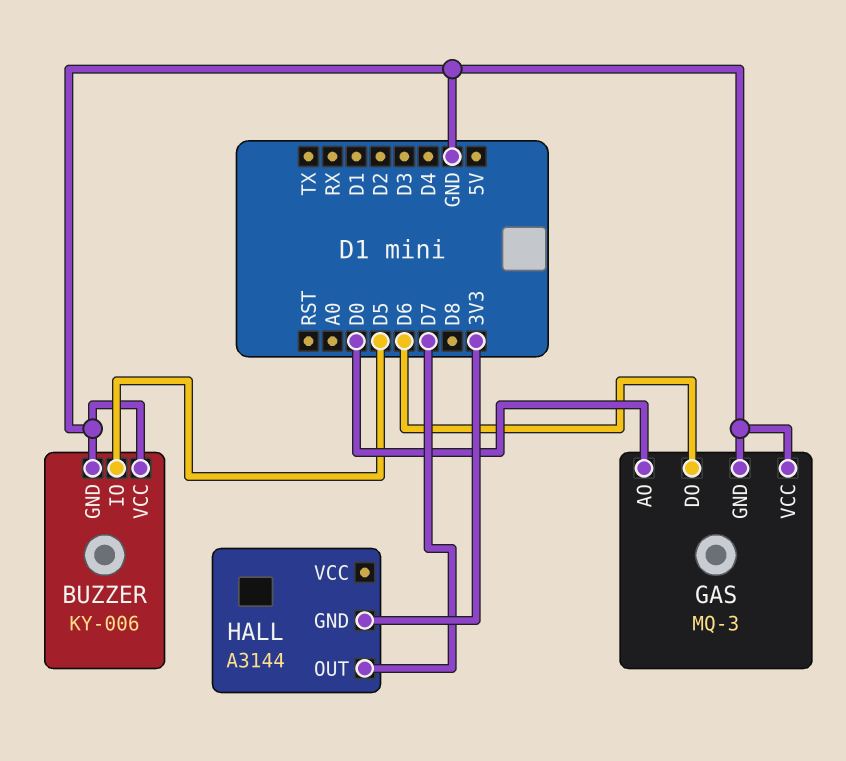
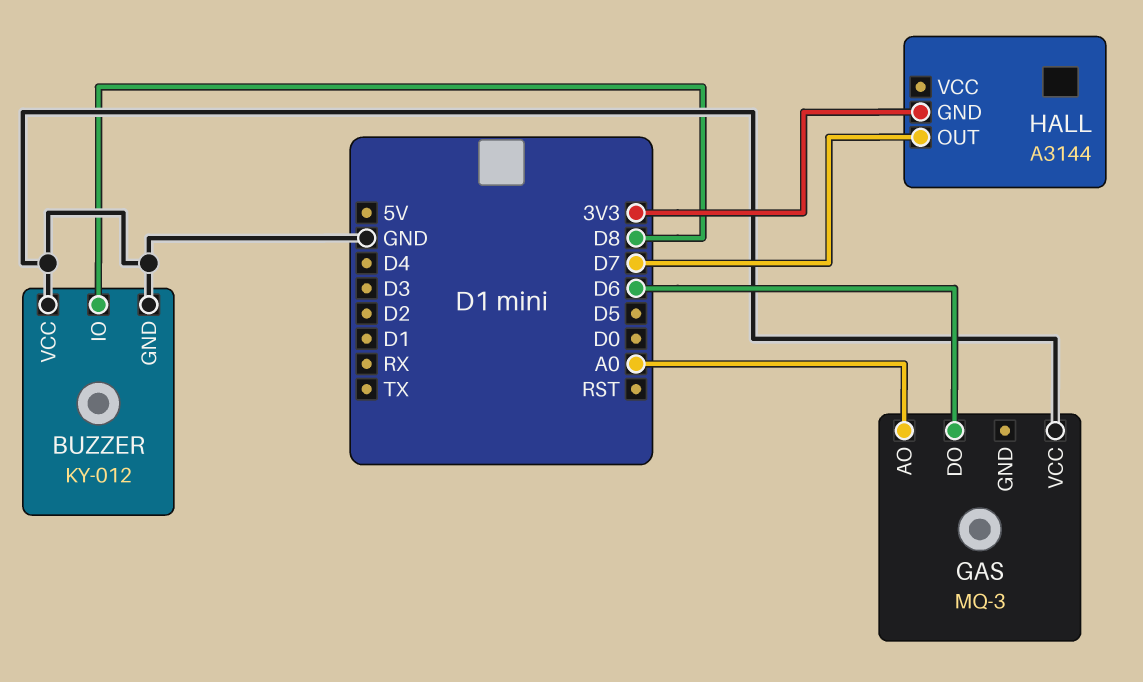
BUZZER: KY-006 -> KY-012
BUZZER pin IO: D5 -> D8
GAS pin AO: D0 -> A0
GAS pin GND: GND -> none

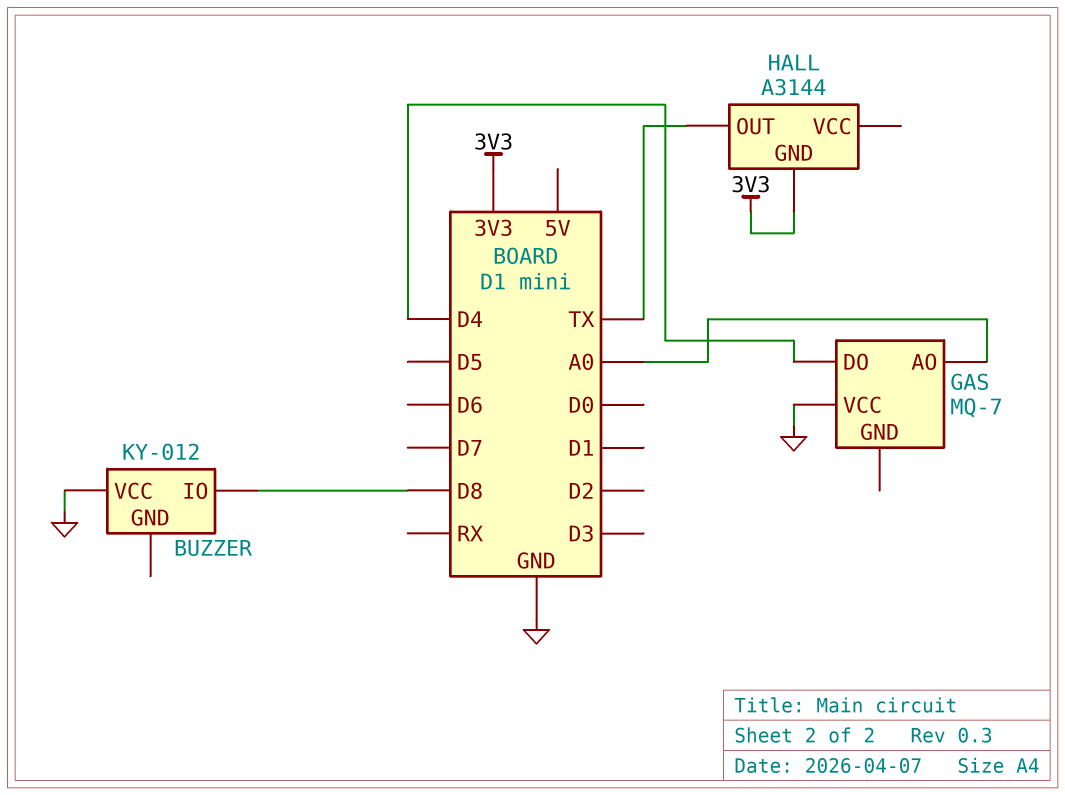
BUZZER pin GND: GND -> none
GAS: MQ-3 -> MQ-7
GAS pin DO: D6 -> D4
HALL pin OUT: D7 -> TX

